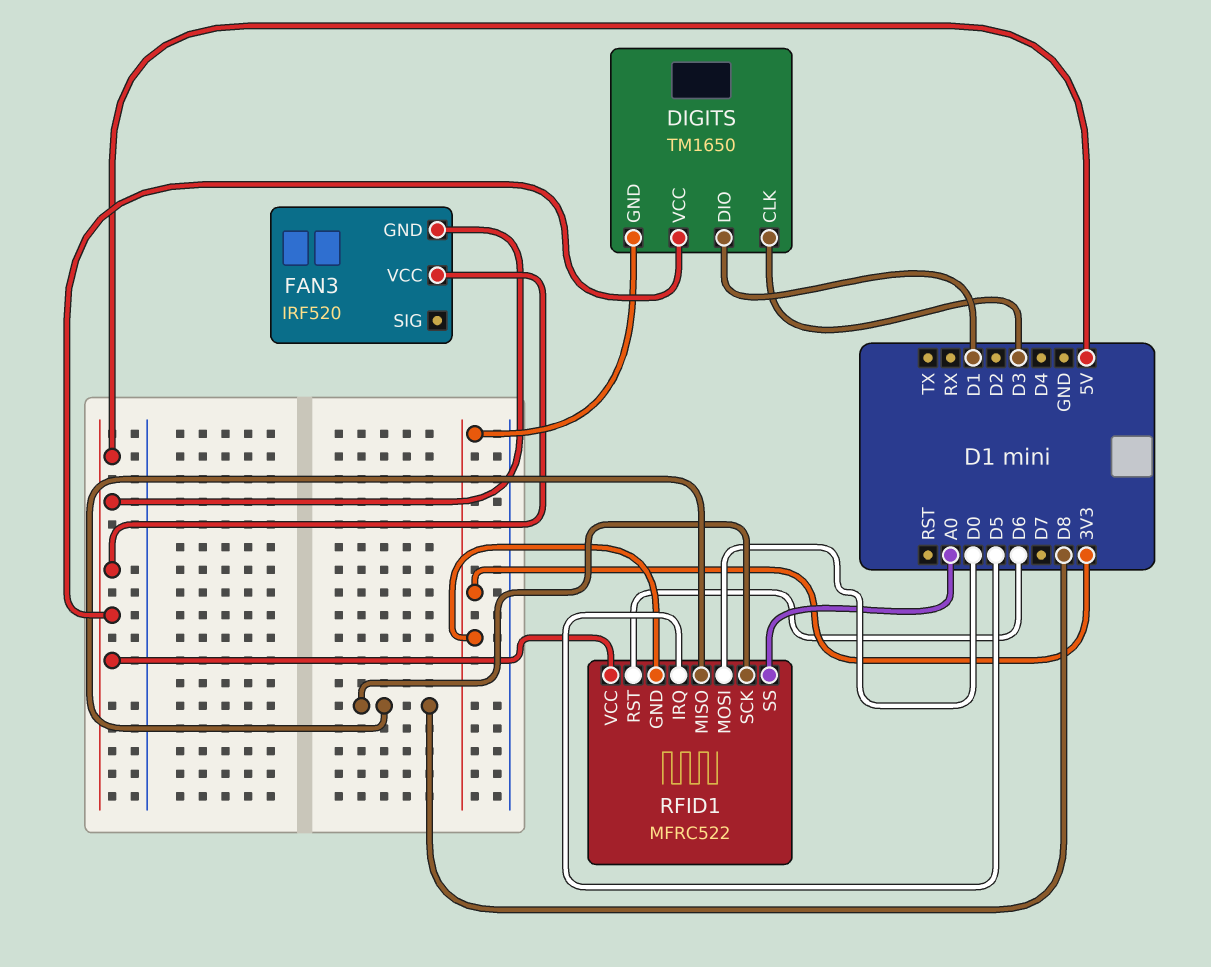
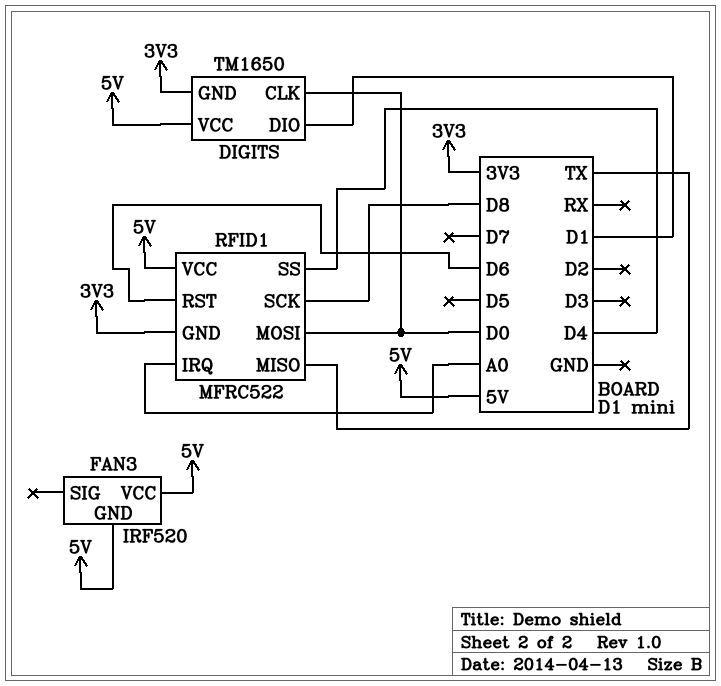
DIGITS pin CLK: D3 -> D0
RFID1 pin IRQ: D5 -> A0
RFID1 pin MISO: D8 -> TX
RFID1 pin SS: A0 -> D4

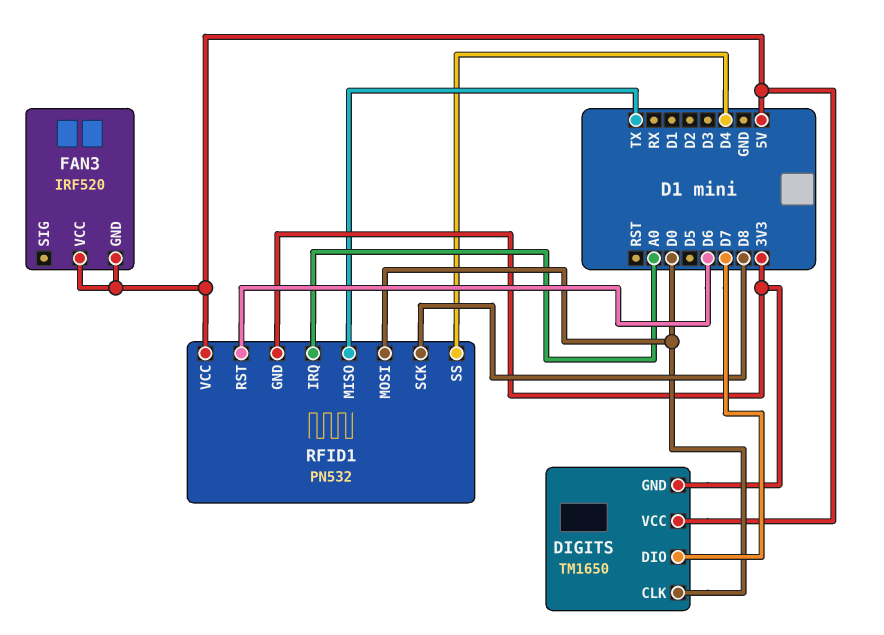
DIGITS pin DIO: D1 -> D7
RFID1: MFRC522 -> PN532

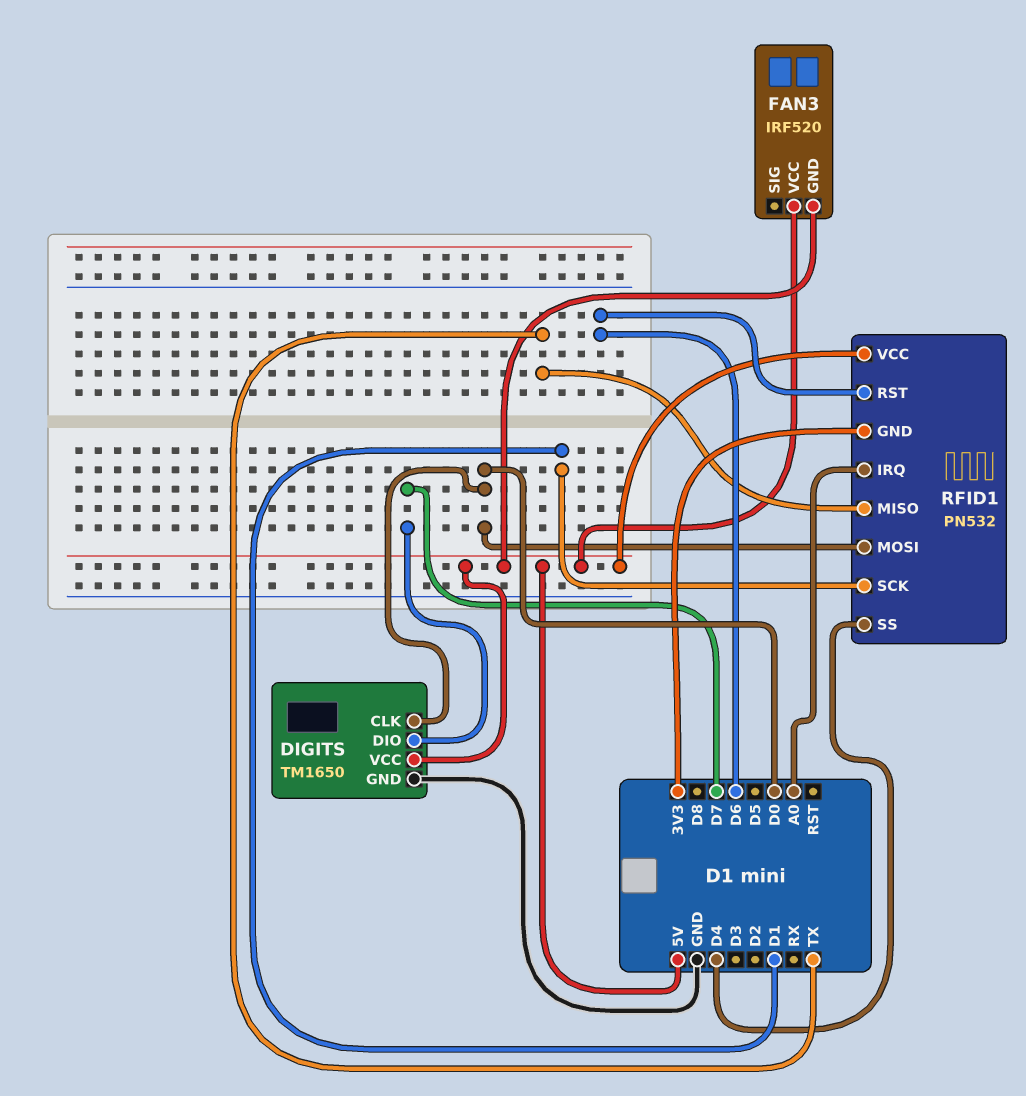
DIGITS pin GND: 3V3 -> GND
RFID1 pin SCK: D8 -> D1

